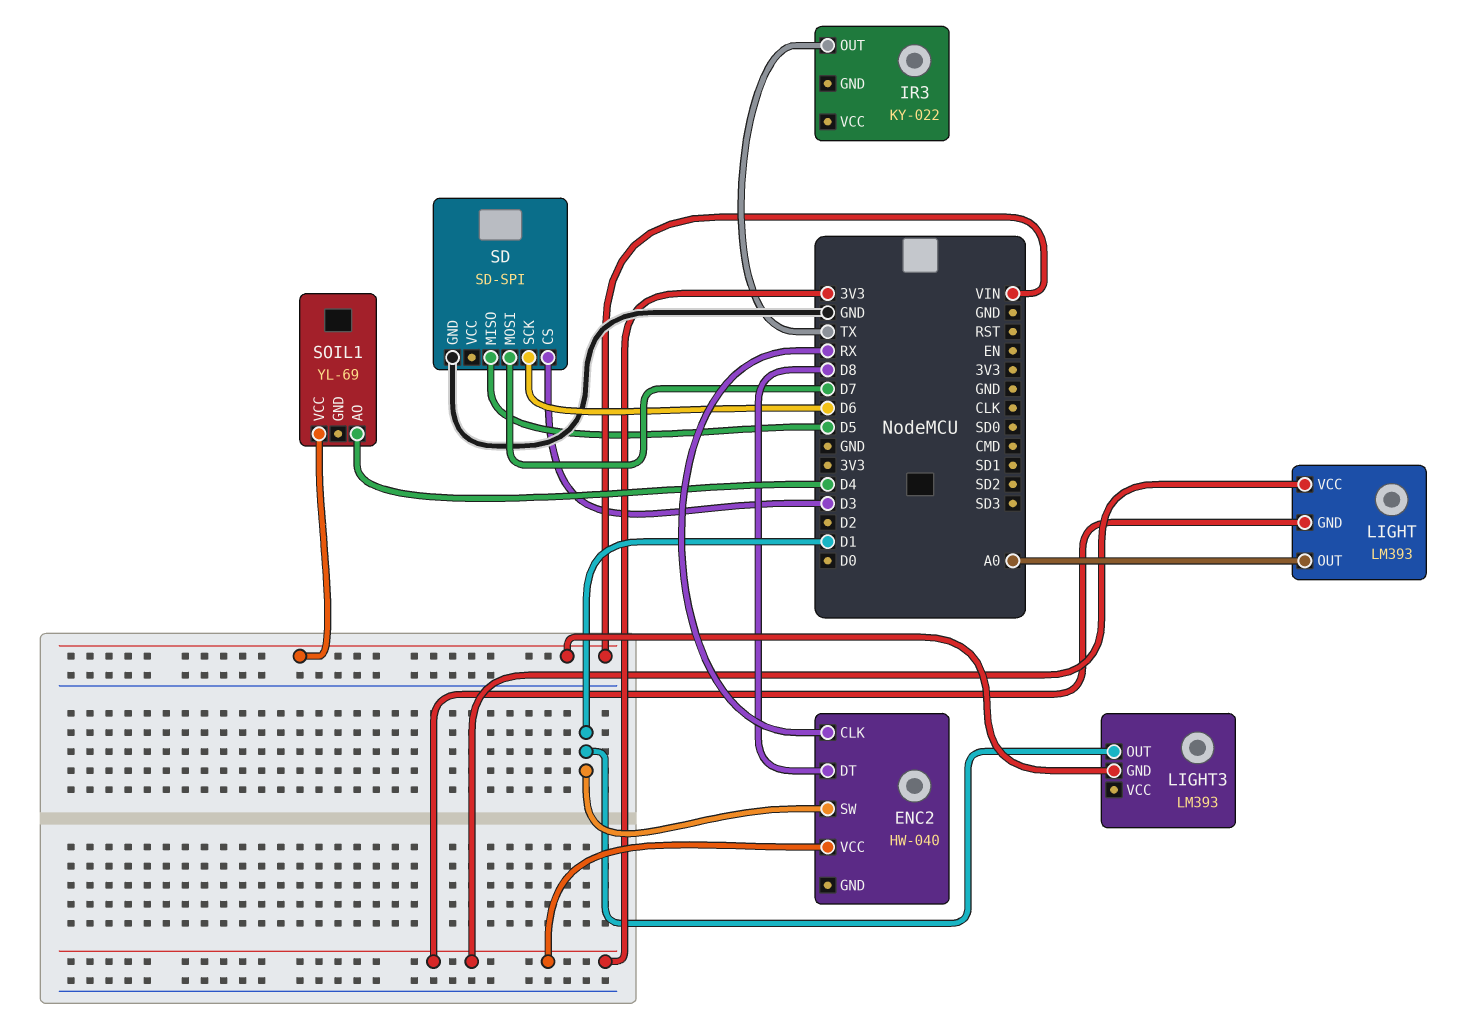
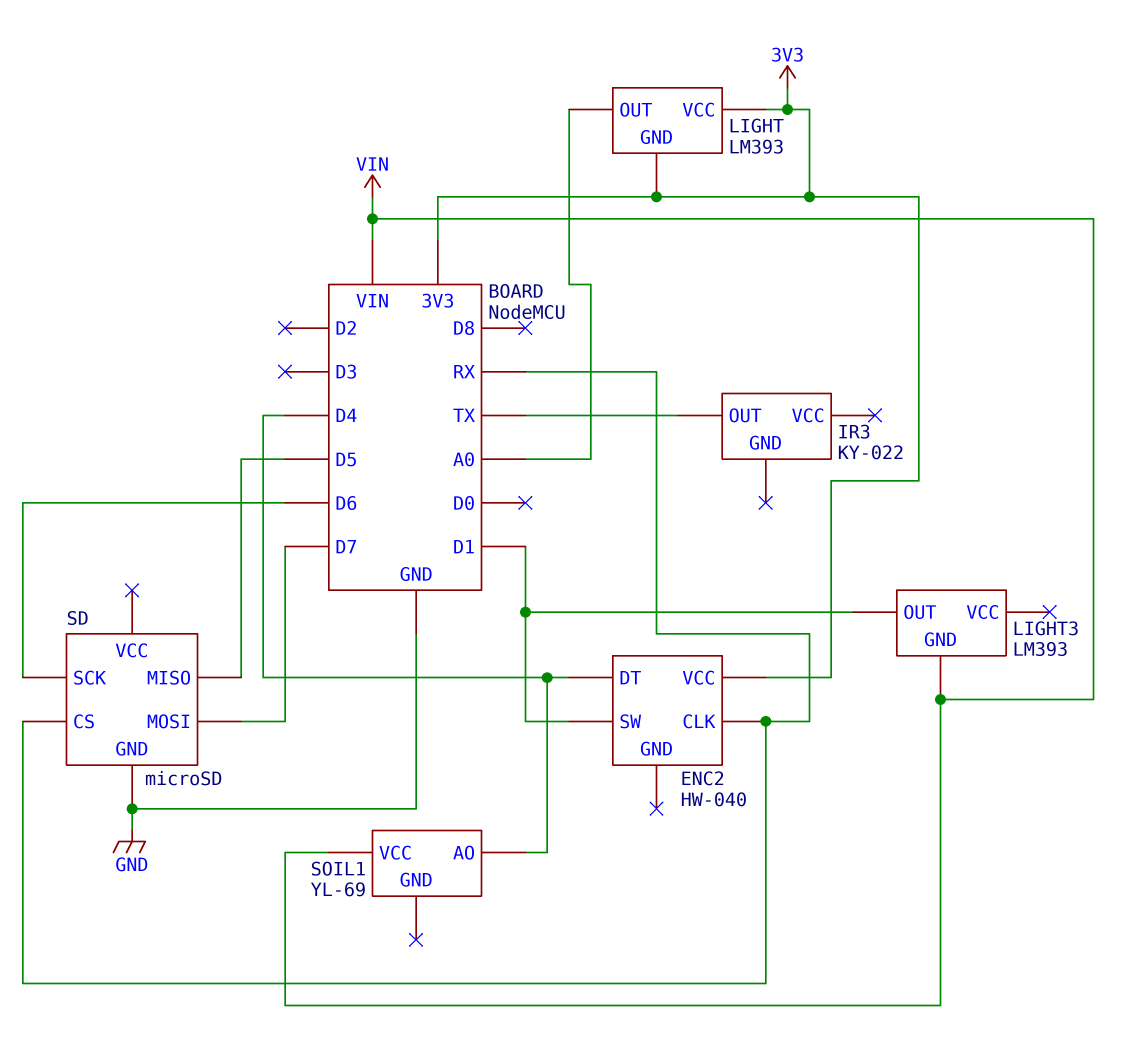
ENC2 pin DT: D8 -> D4
SD: SD-SPI -> microSD
SD pin CS: D3 -> RX

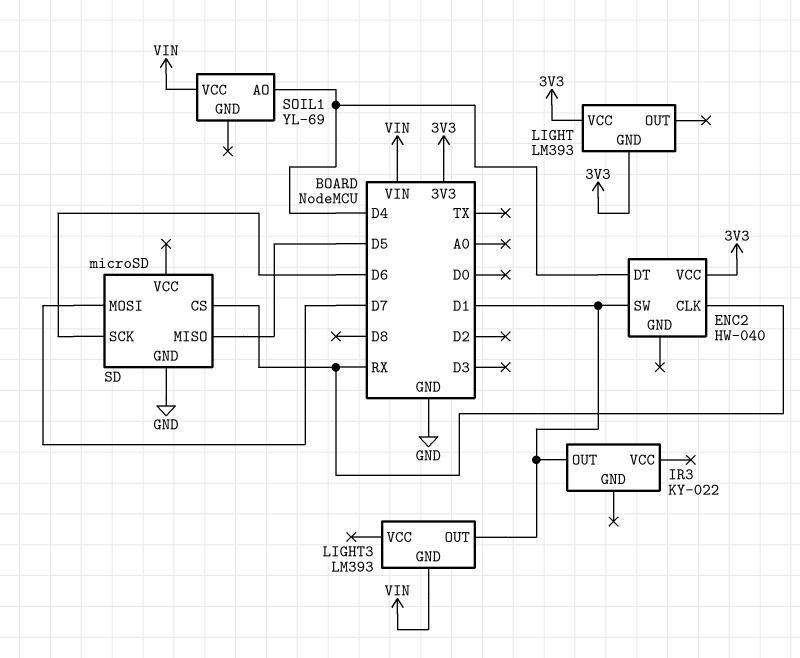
IR3 pin OUT: TX -> D1
LIGHT pin OUT: A0 -> none

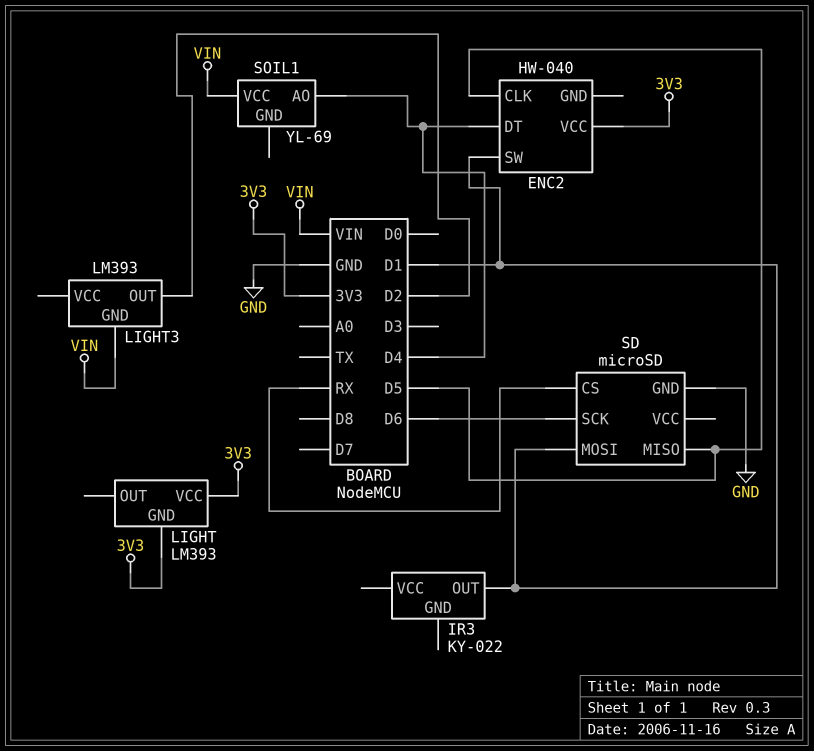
ENC2 pin CLK: RX -> D5
LIGHT3 pin OUT: D1 -> D2
SD pin MOSI: D7 -> D1

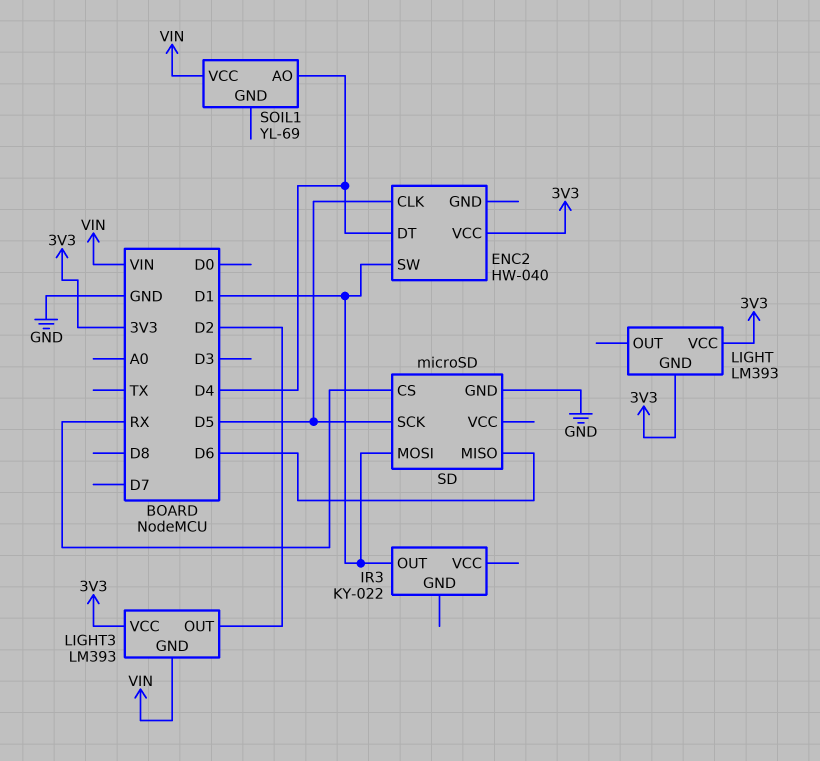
LIGHT3 pin VCC: none -> 3V3
SD pin MISO: D5 -> D6
SD pin SCK: D6 -> D5

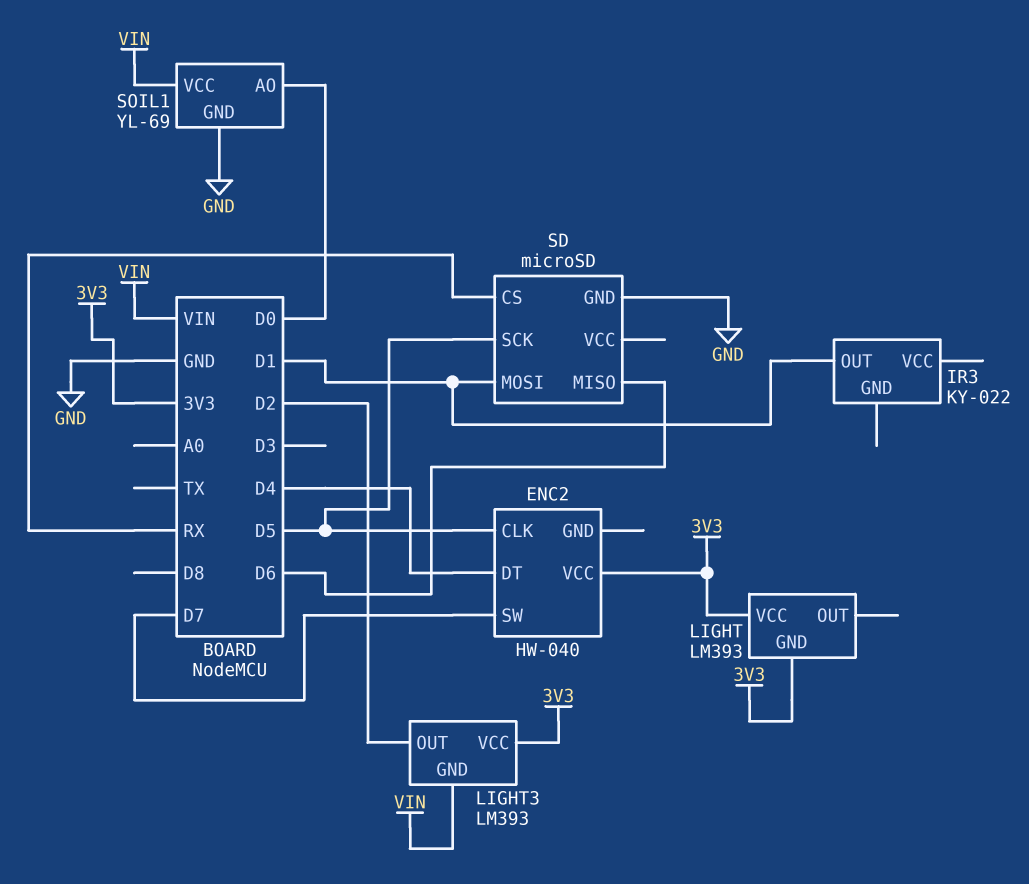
ENC2 pin SW: D1 -> D7
SOIL1 pin AO: D4 -> D0
SOIL1 pin GND: none -> GND

